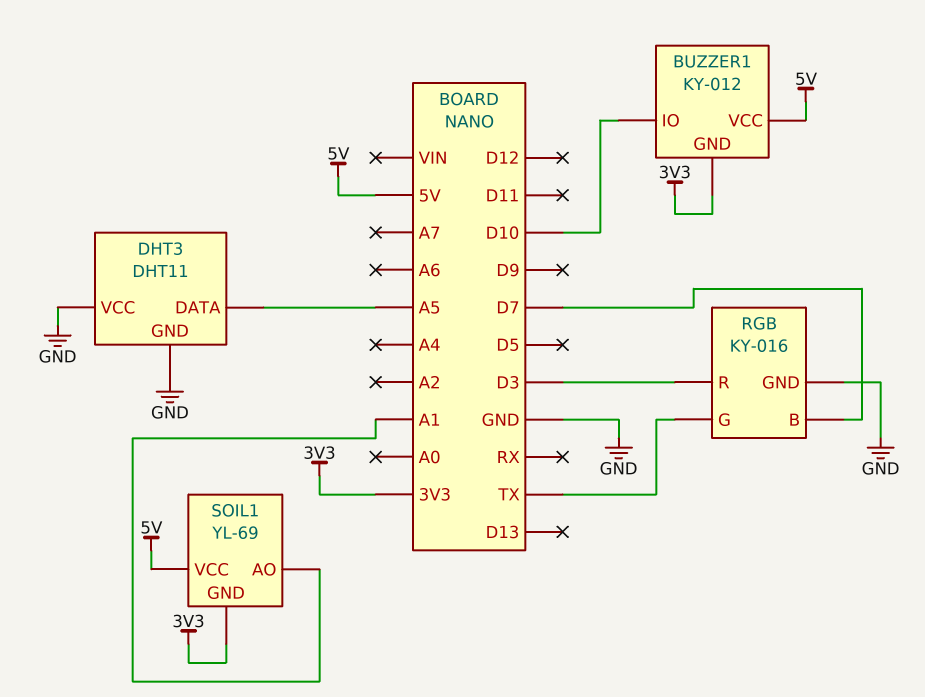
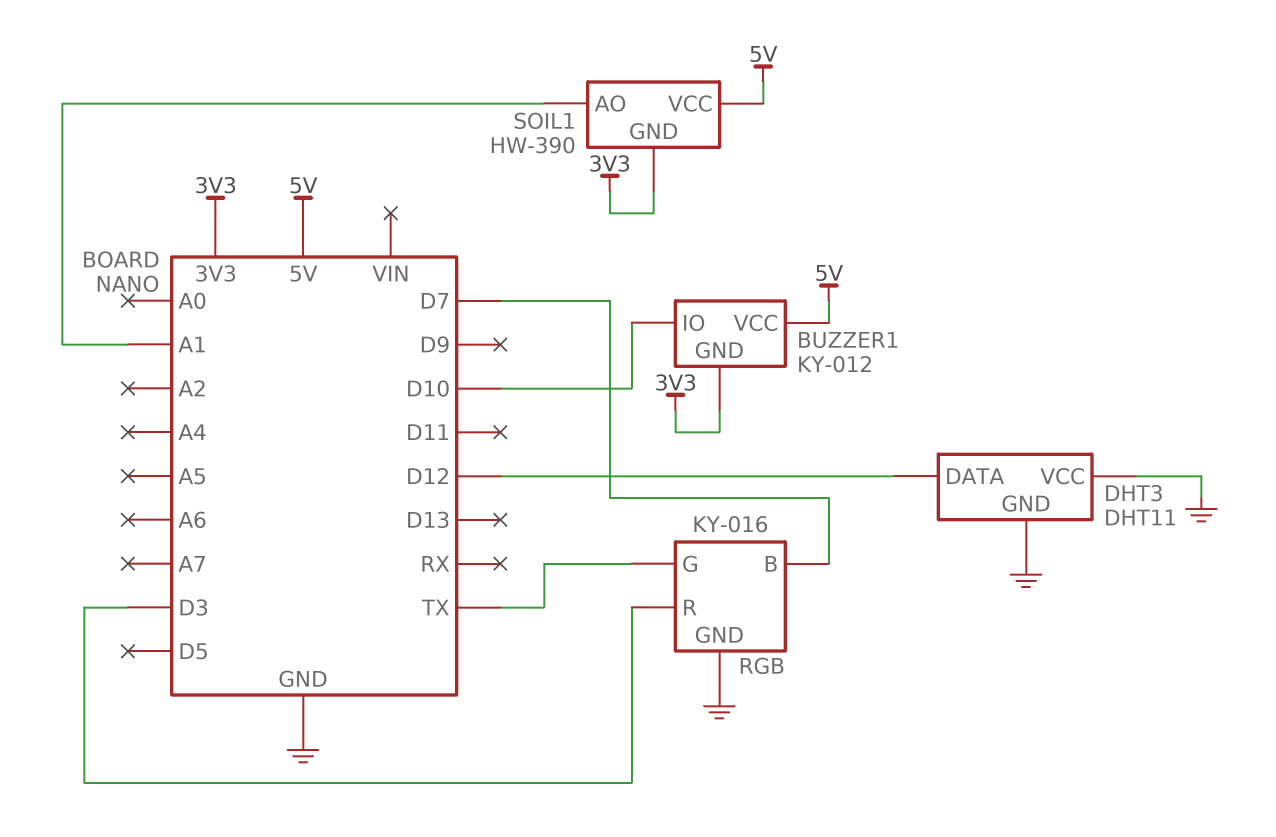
DHT3 pin DATA: A5 -> D12
SOIL1: YL-69 -> HW-390

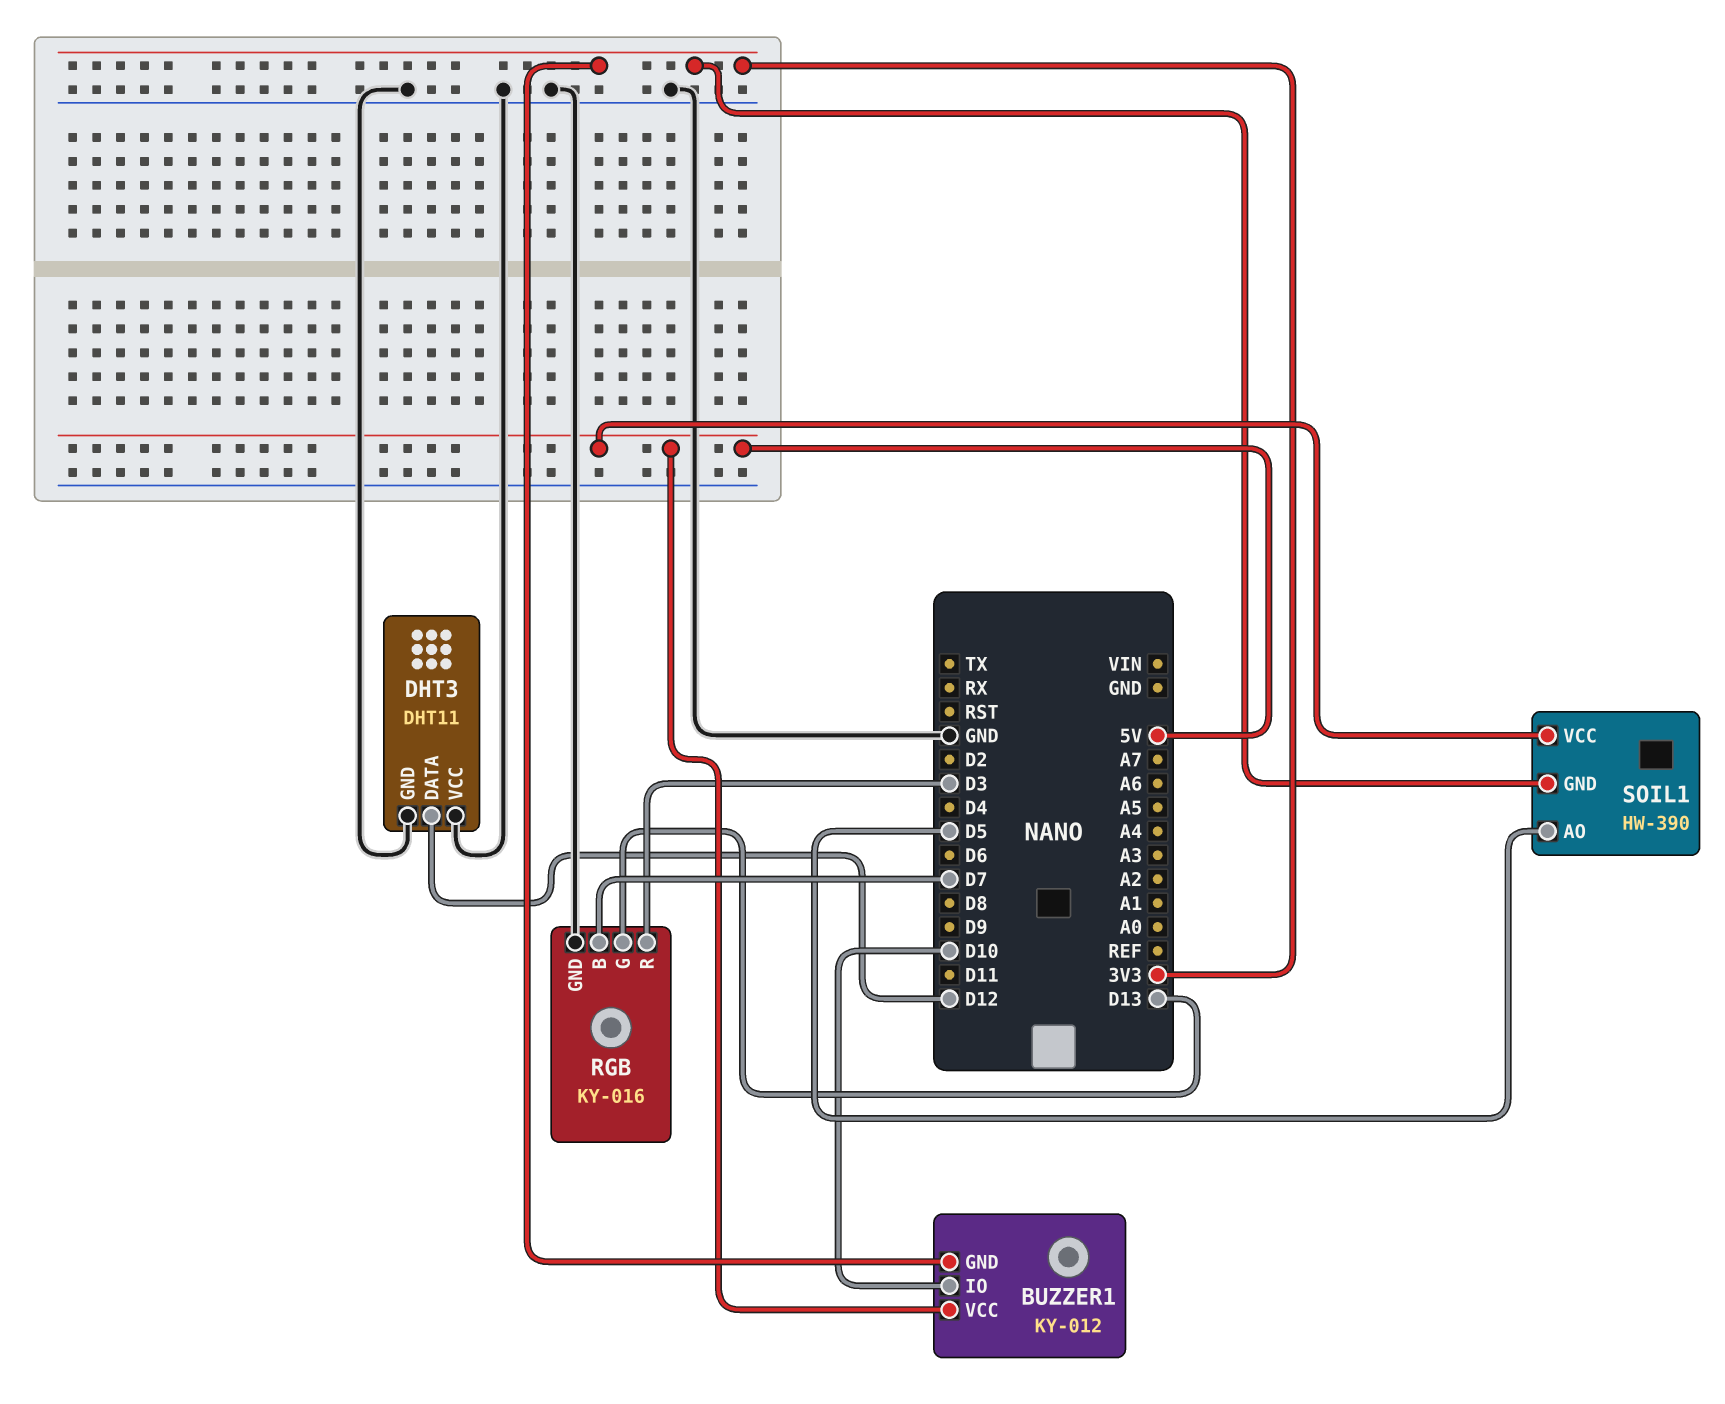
RGB pin G: TX -> D13
SOIL1 pin AO: A1 -> D5

